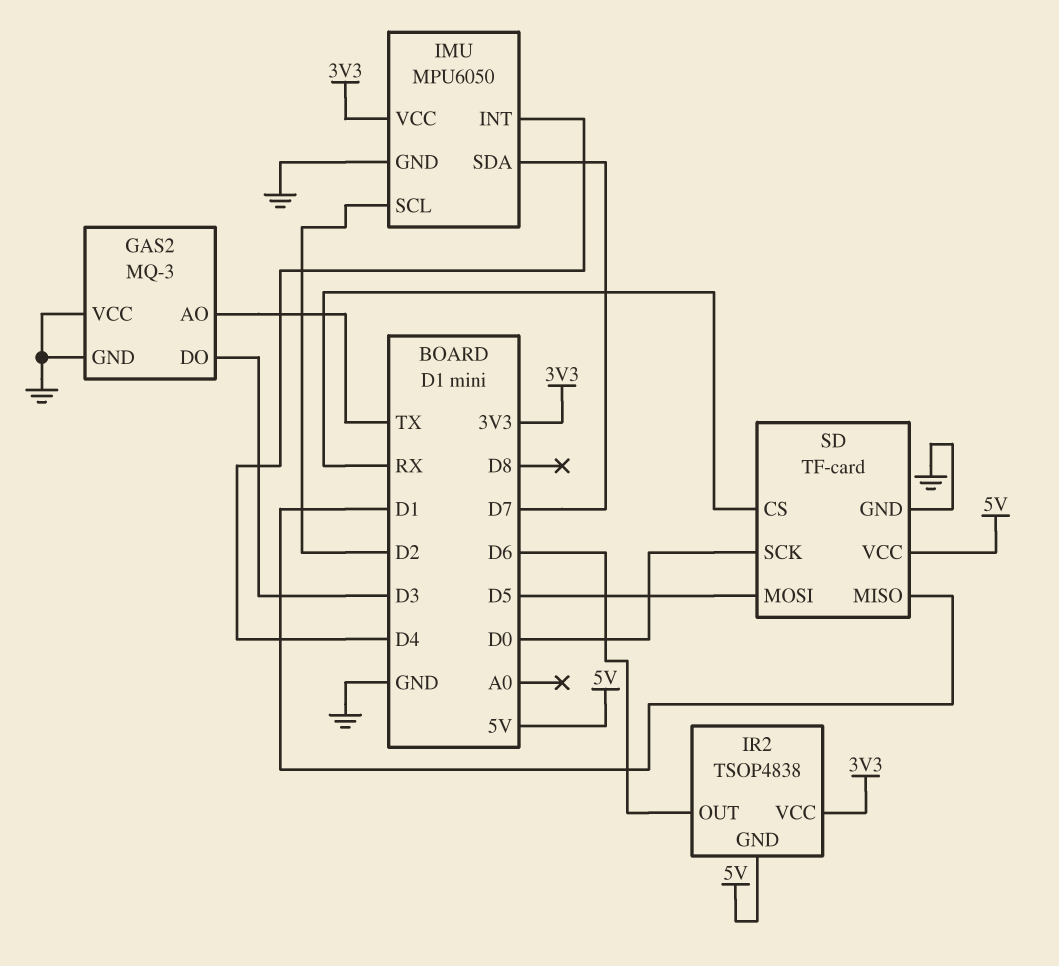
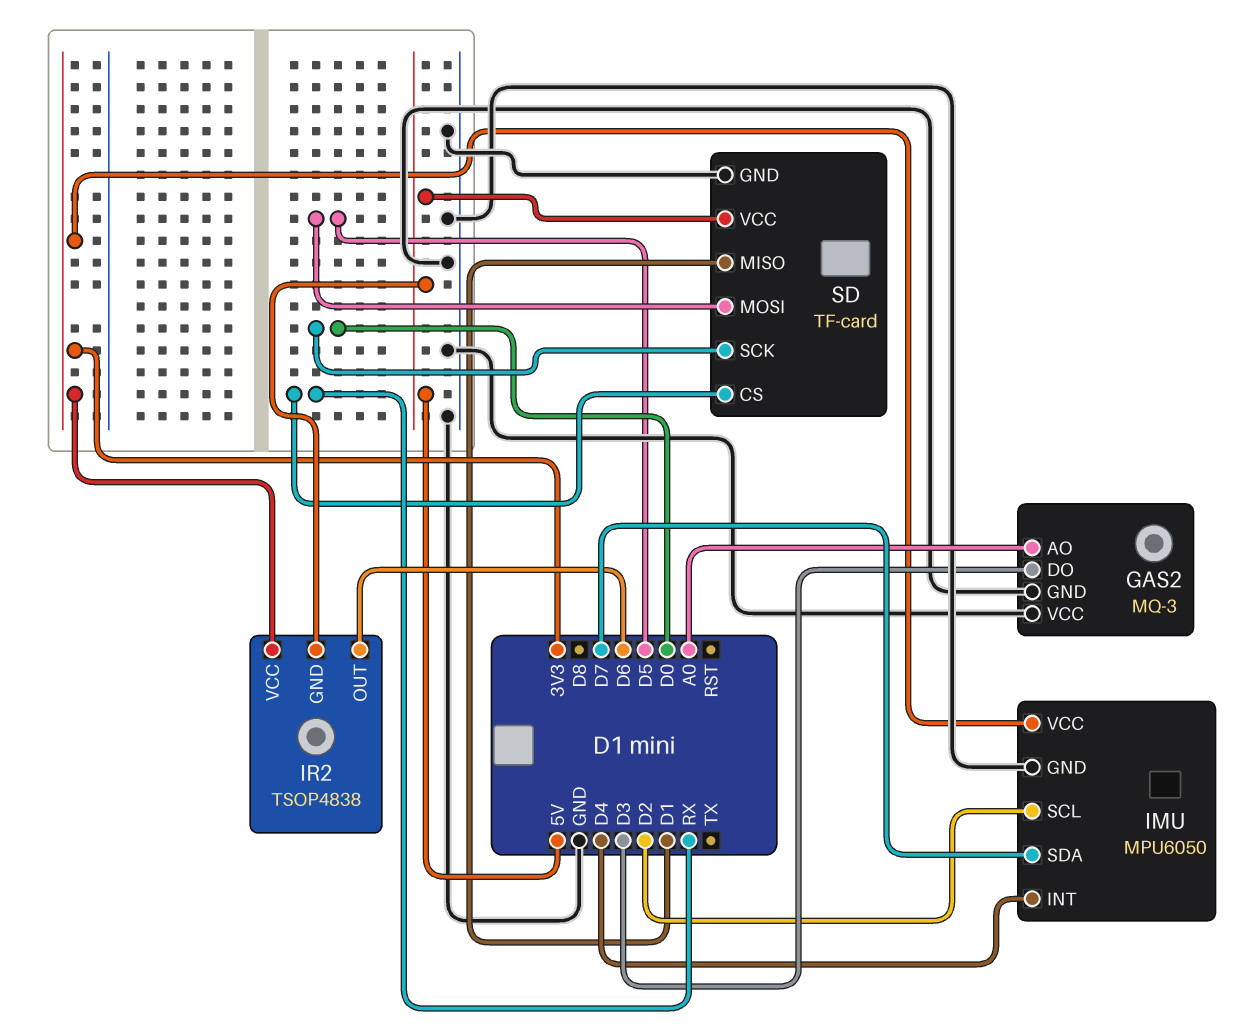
GAS2 pin AO: TX -> A0

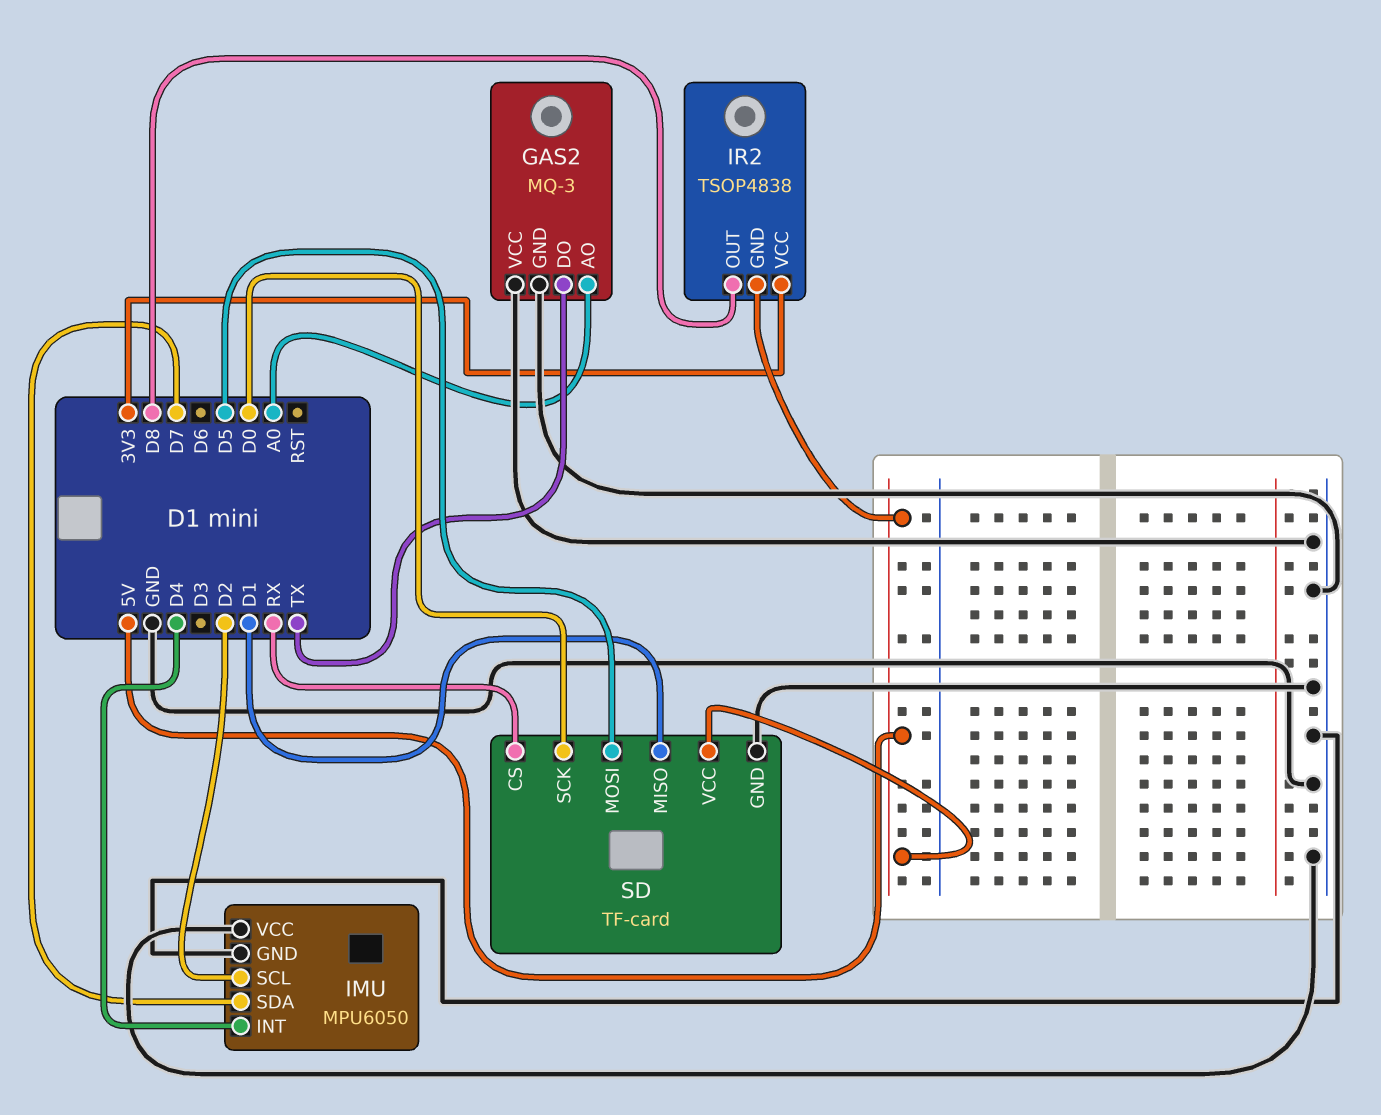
GAS2 pin DO: D3 -> TX
IMU pin VCC: 3V3 -> GND
IR2 pin OUT: D6 -> D8

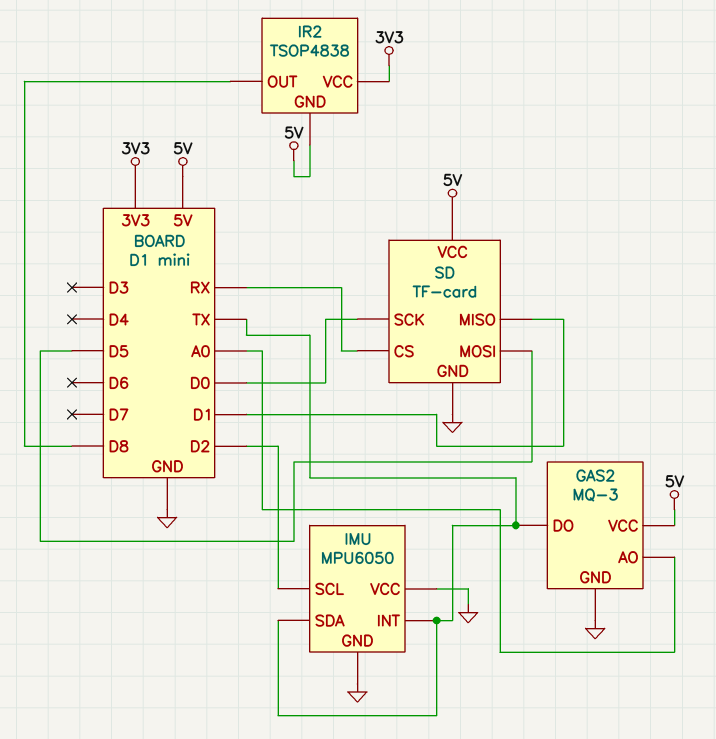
GAS2 pin VCC: GND -> 5V
IMU pin INT: D4 -> TX
IMU pin SDA: D7 -> TX

